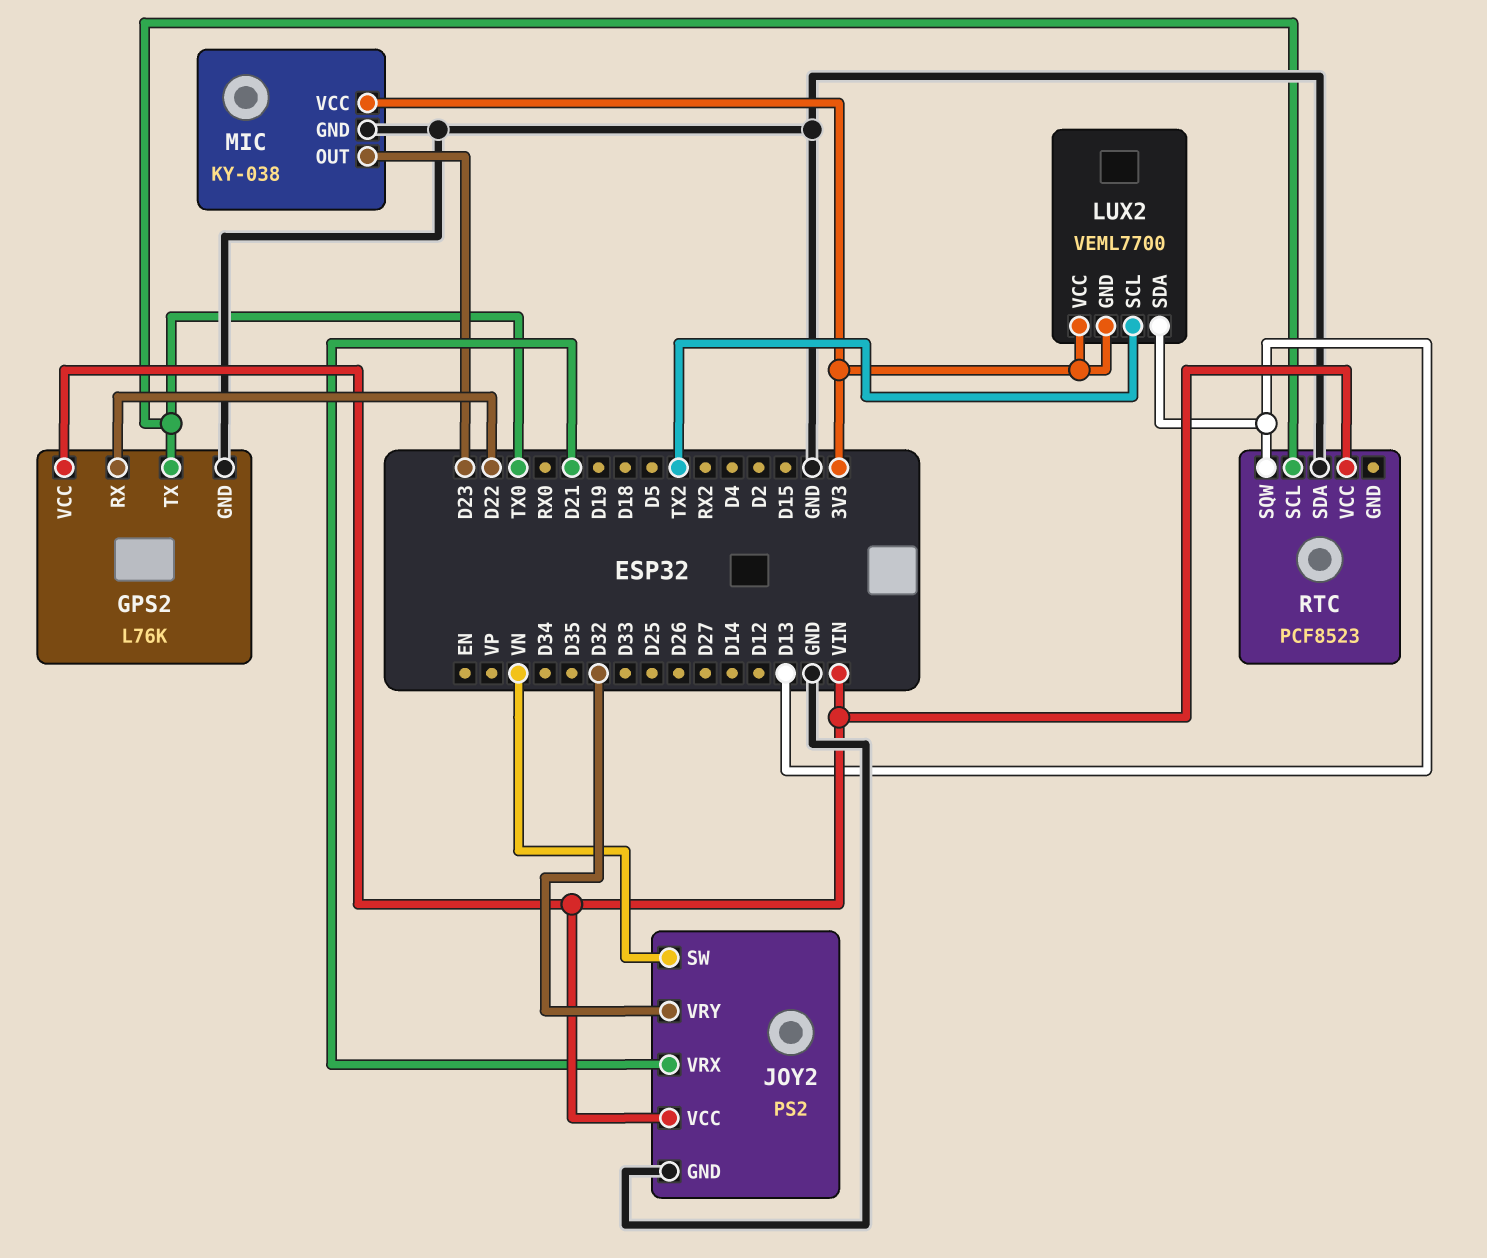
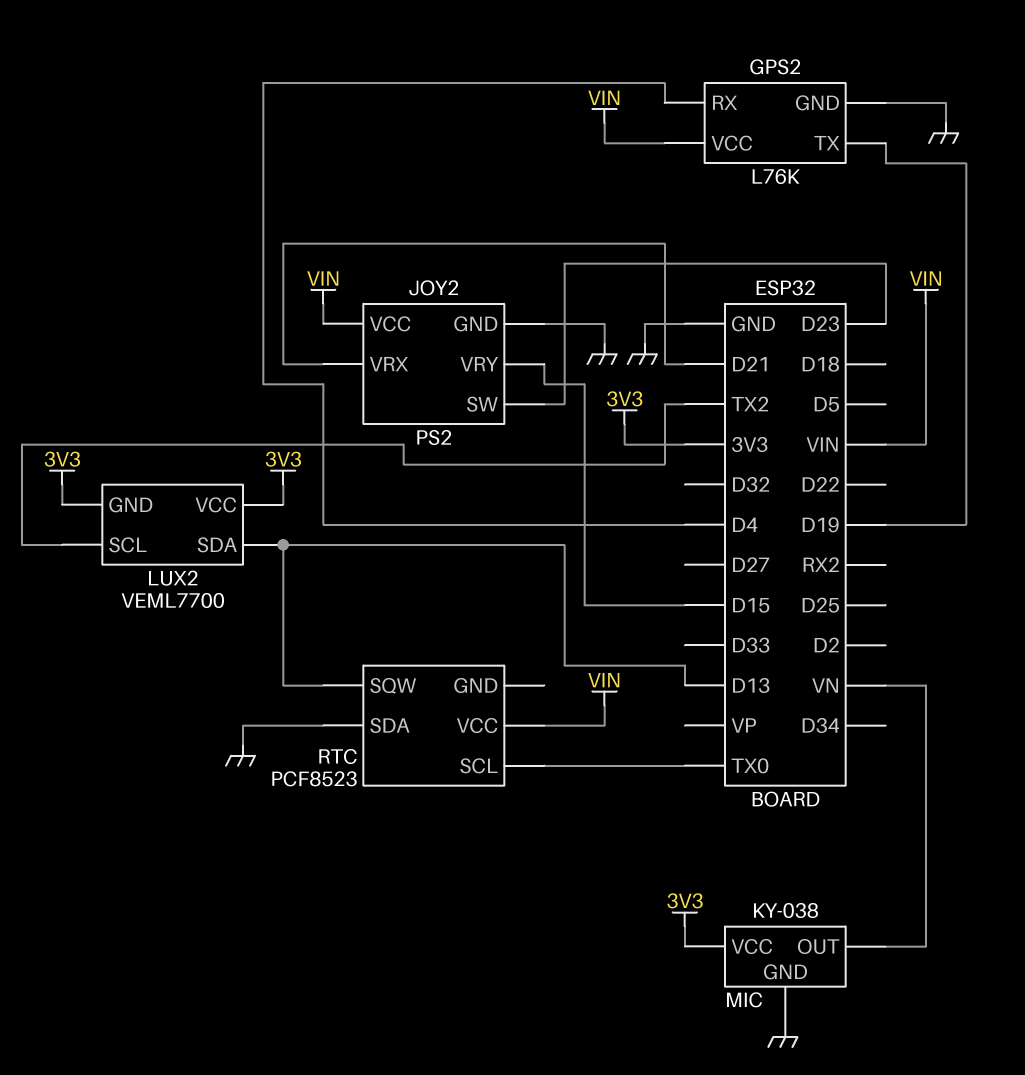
GPS2 pin RX: D22 -> D4
GPS2 pin TX: TX0 -> D19
JOY2 pin SW: VN -> D23
JOY2 pin VRY: D32 -> D15
MIC pin OUT: D23 -> VN

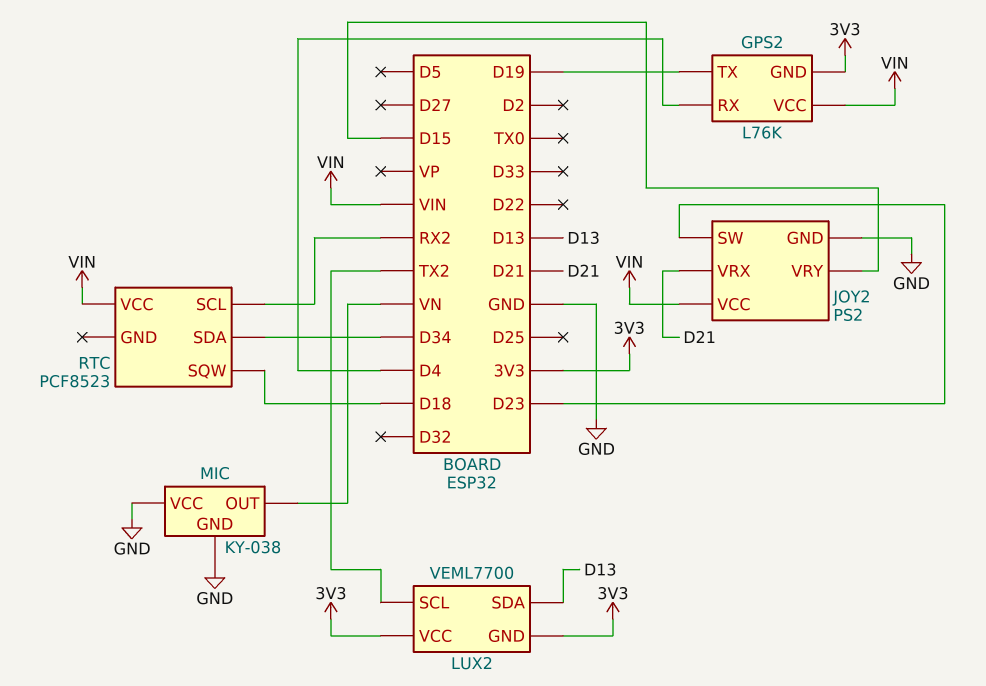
GPS2 pin GND: GND -> 3V3
MIC pin VCC: 3V3 -> GND
RTC pin SCL: TX0 -> RX2
RTC pin SDA: GND -> D34
RTC pin SQW: D13 -> D18

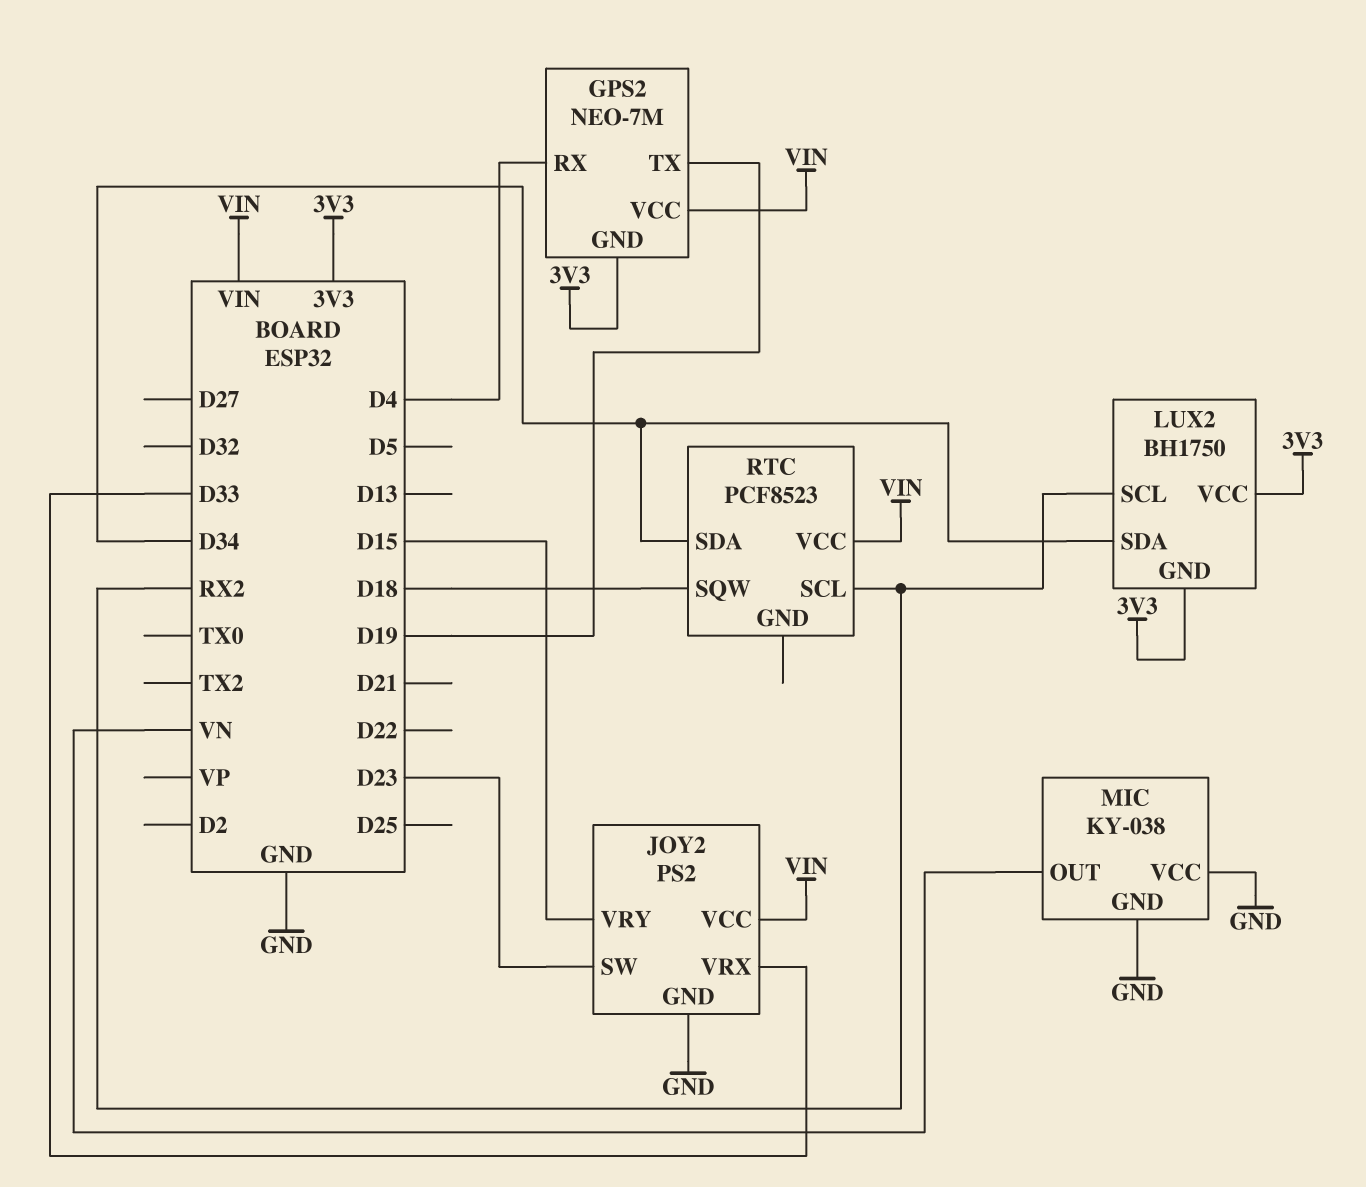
GPS2: L76K -> NEO-7M
JOY2 pin VRX: D21 -> D33
LUX2: VEML7700 -> BH1750
LUX2 pin SCL: TX2 -> RX2
LUX2 pin SDA: D13 -> D34

